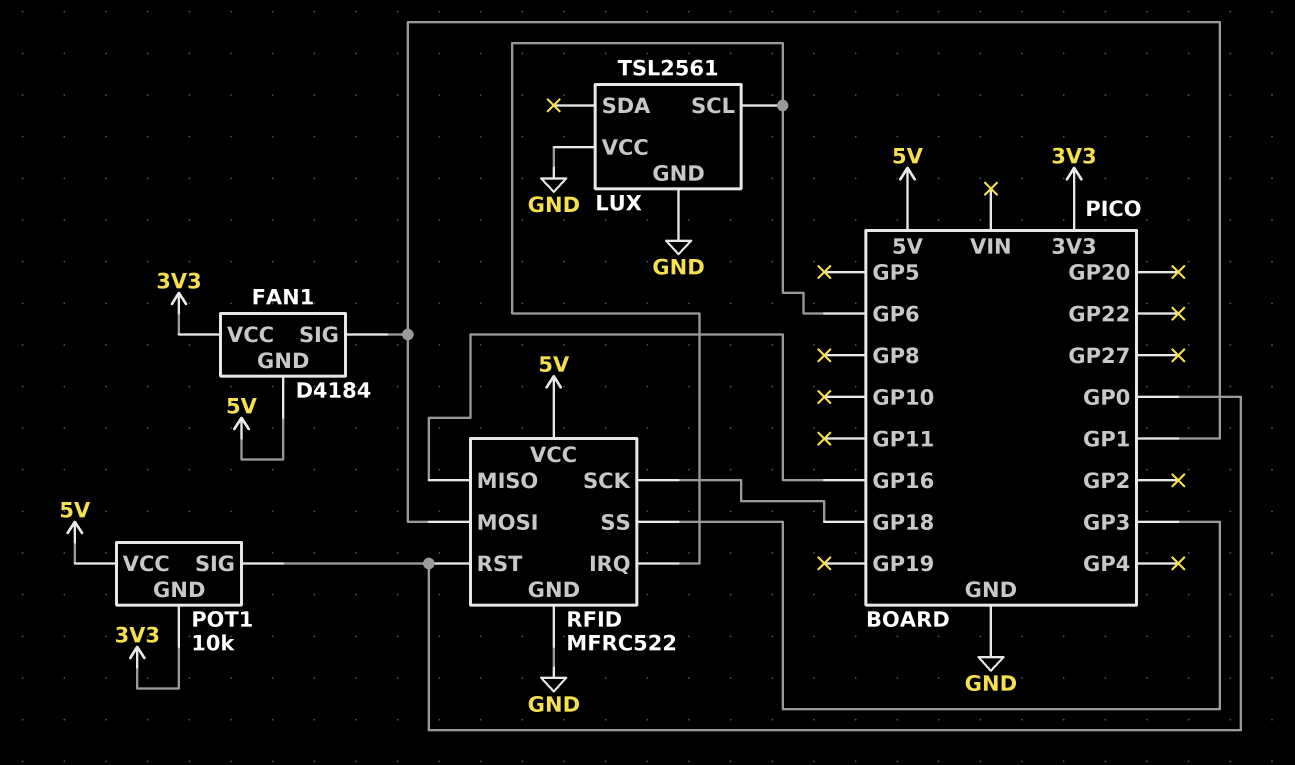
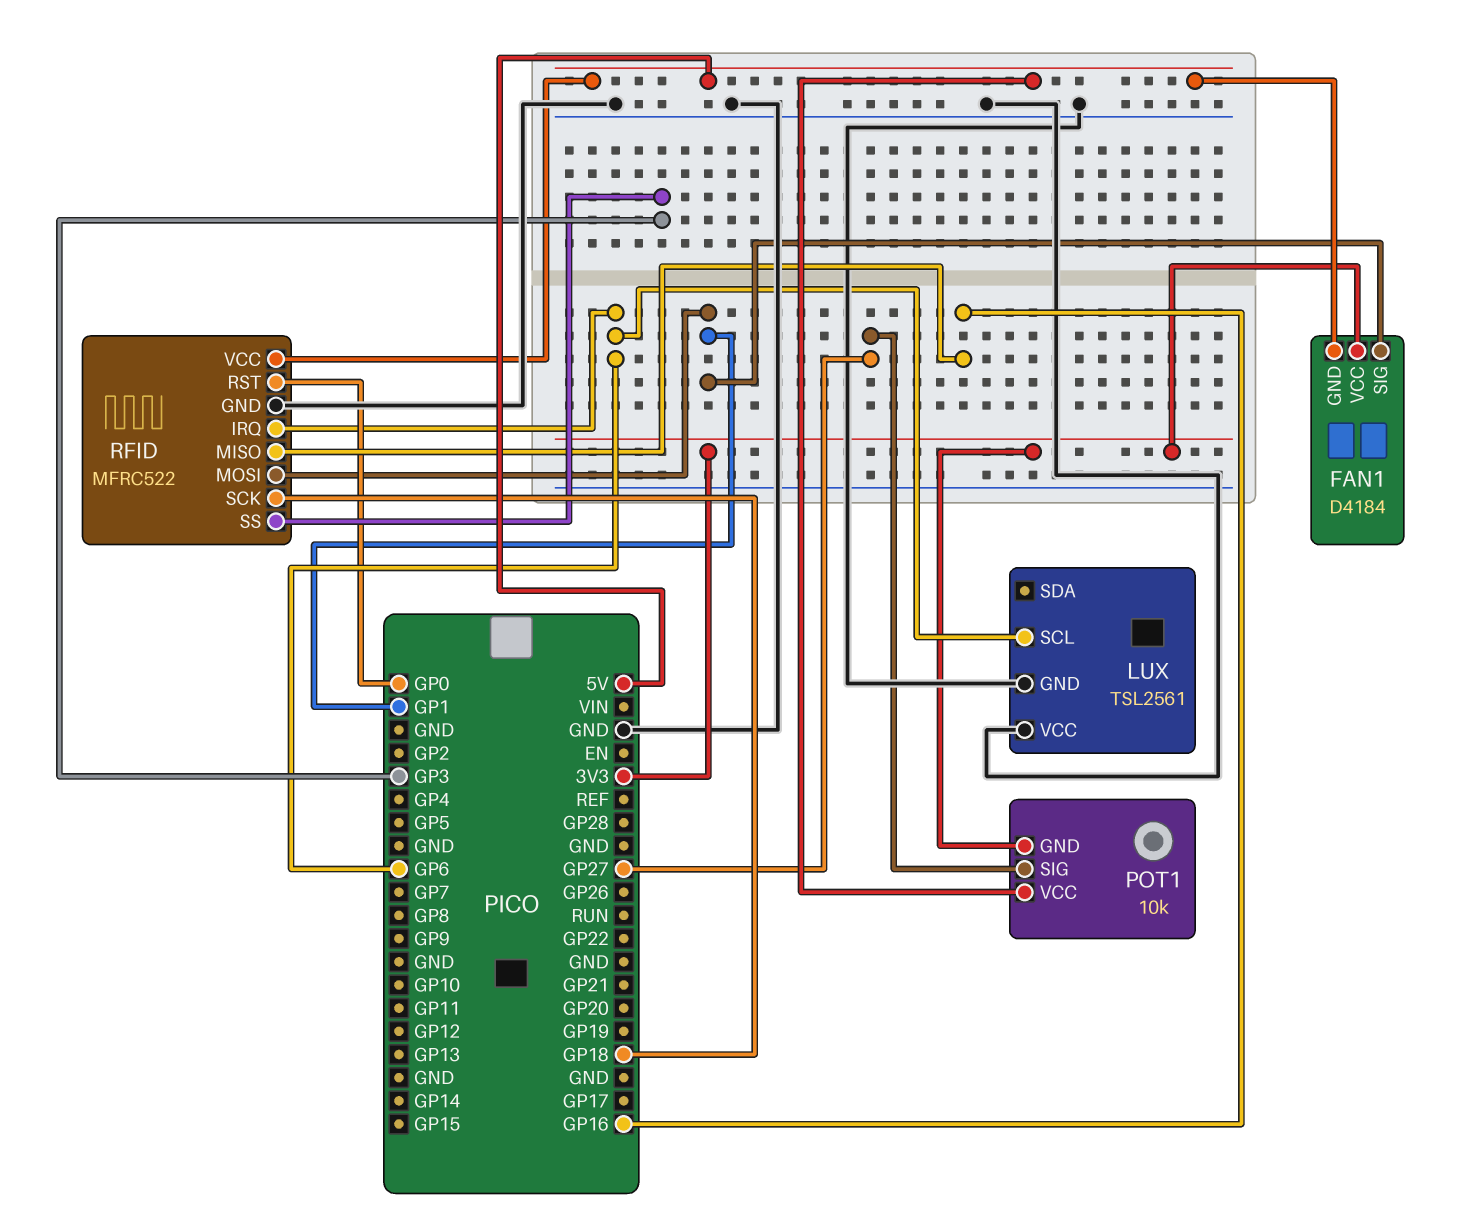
POT1 pin SIG: GP0 -> GP27

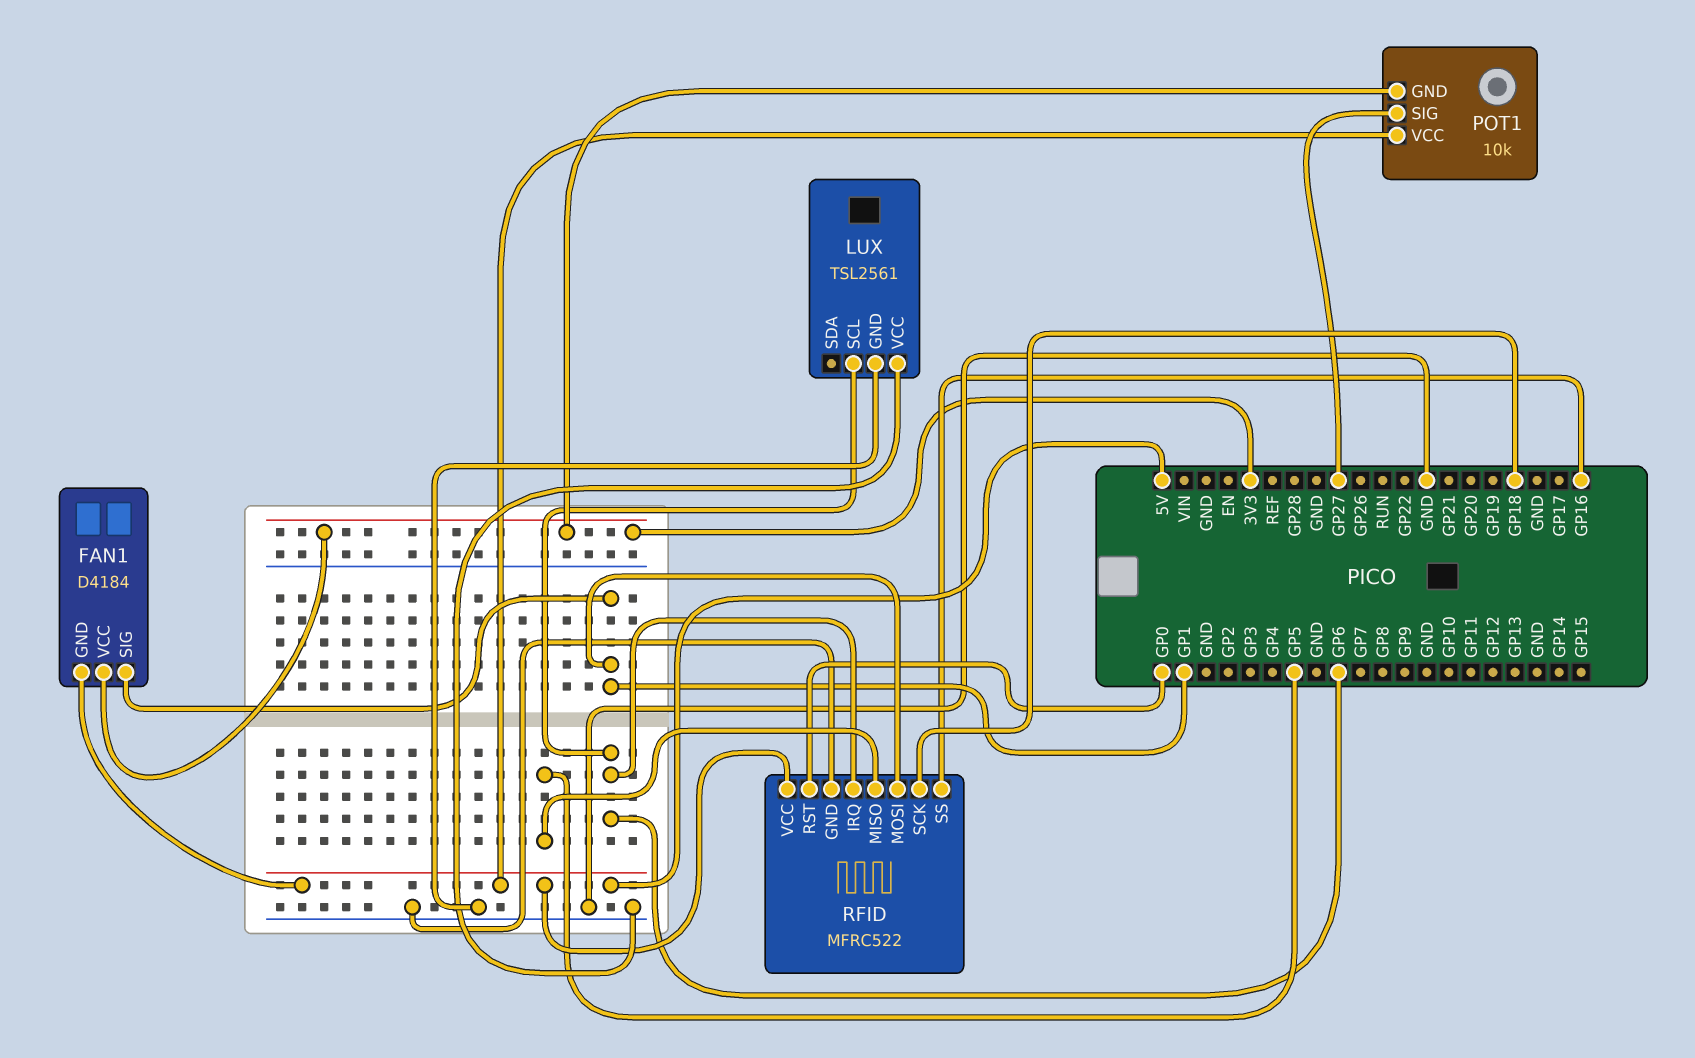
RFID pin MISO: GP16 -> GP5
RFID pin SS: GP3 -> GP16

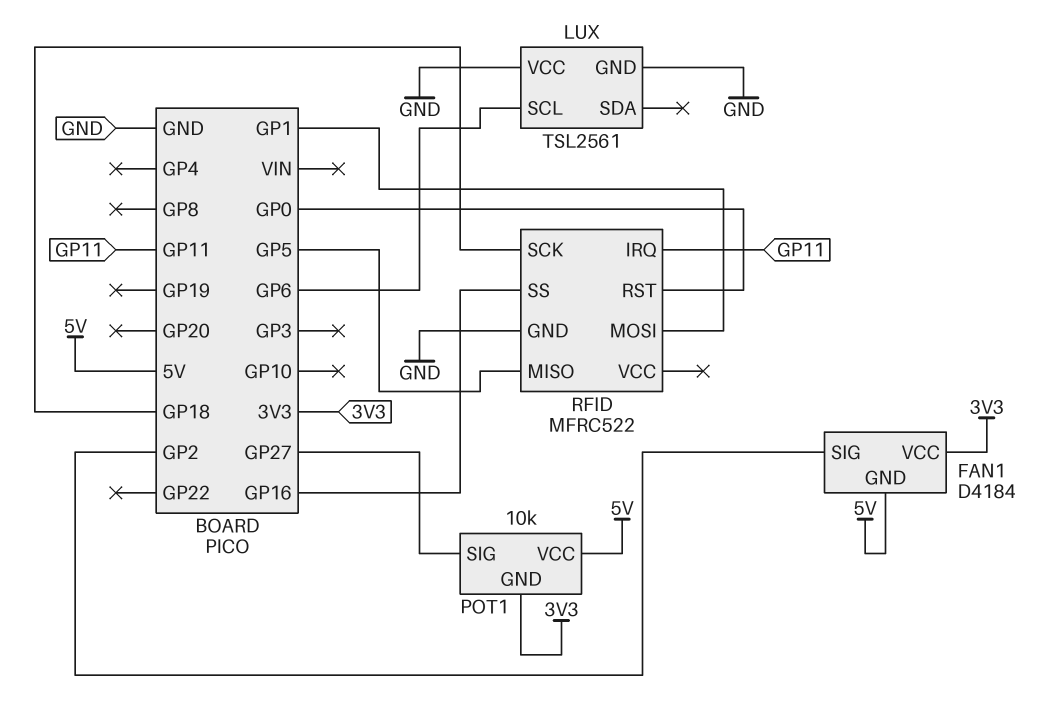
FAN1 pin SIG: GP1 -> GP2
RFID pin IRQ: GP6 -> GP11
RFID pin VCC: 5V -> none

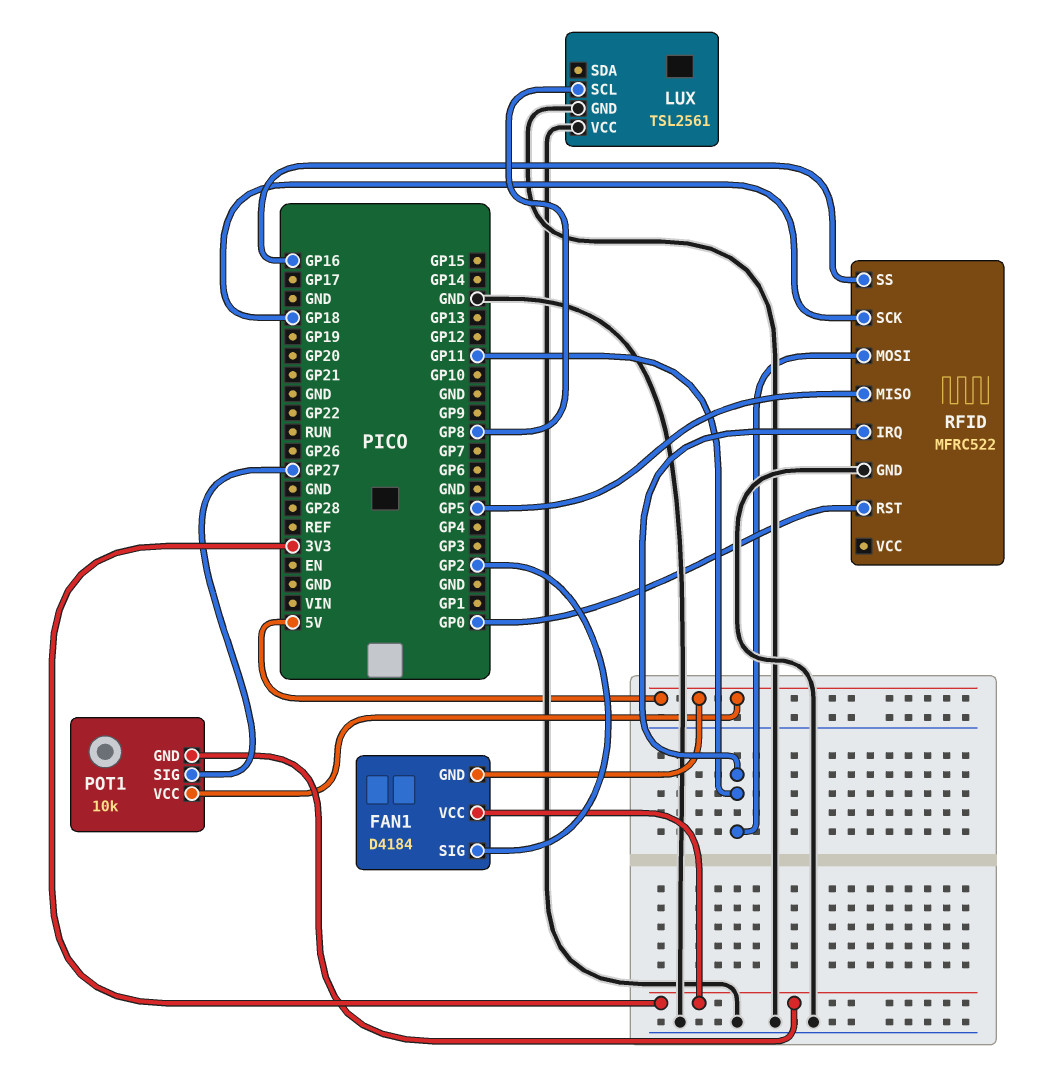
LUX pin SCL: GP6 -> GP8
RFID pin MOSI: GP1 -> GP11

